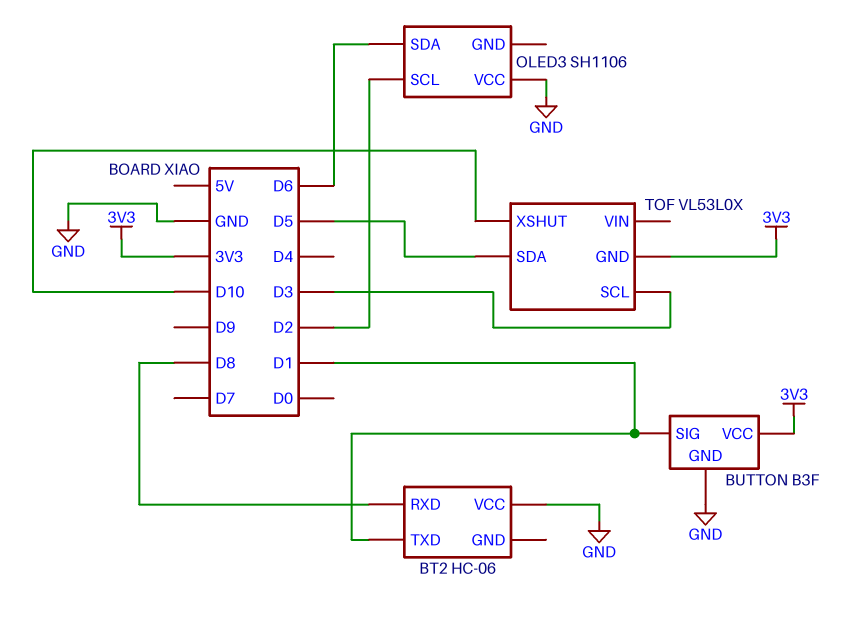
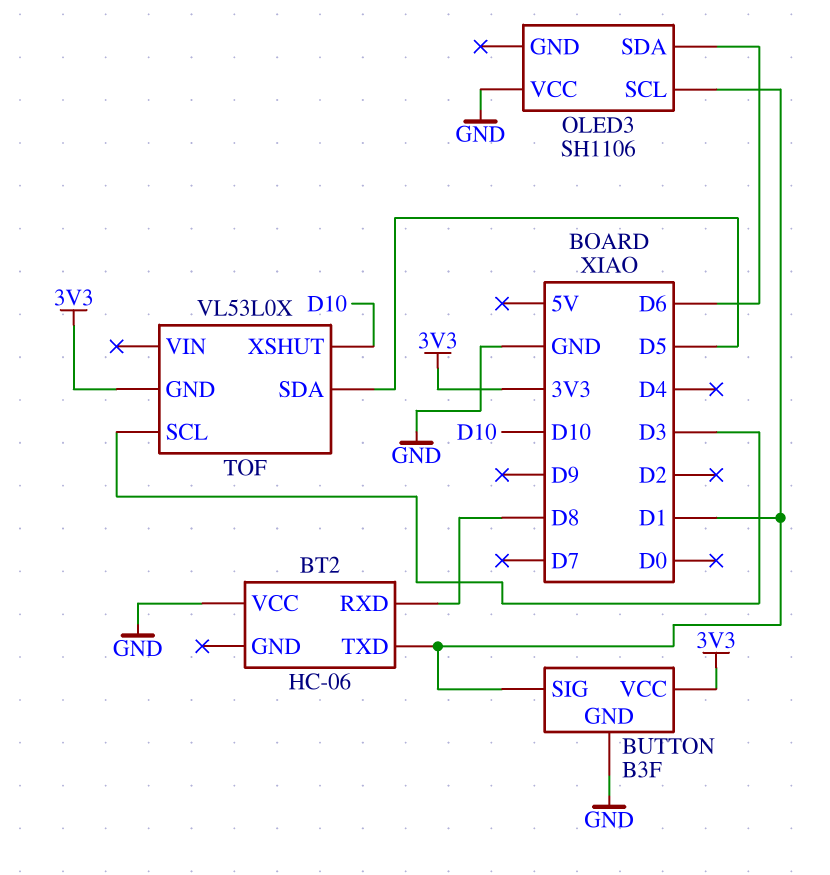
OLED3 pin SCL: D2 -> D1

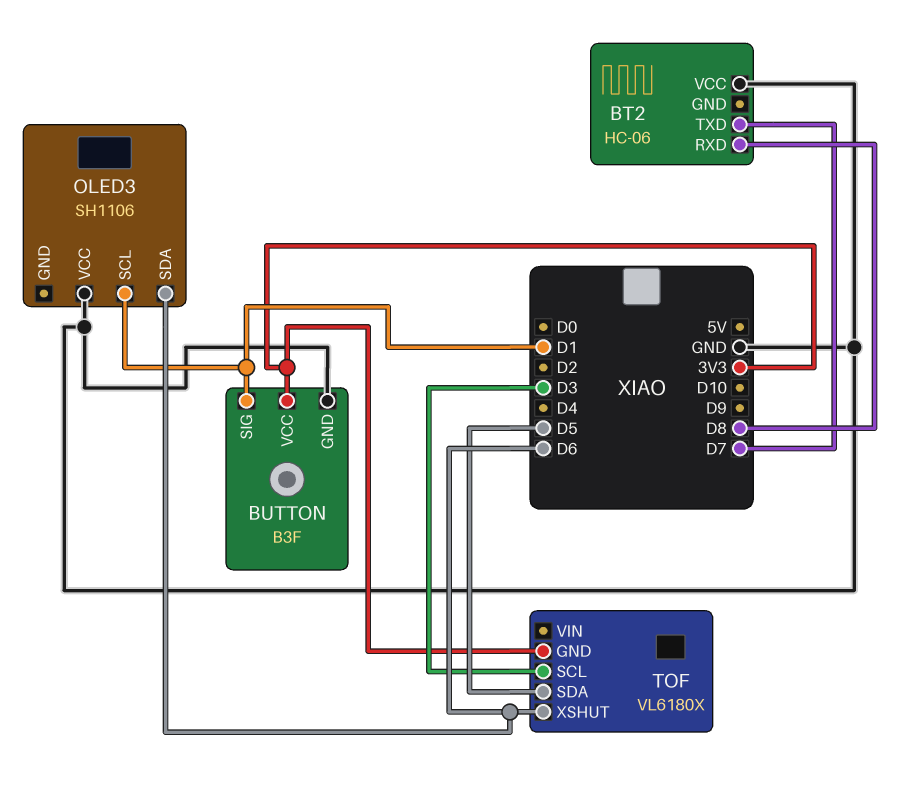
BT2 pin TXD: D1 -> D7
TOF: VL53L0X -> VL6180X
TOF pin XSHUT: D10 -> D6

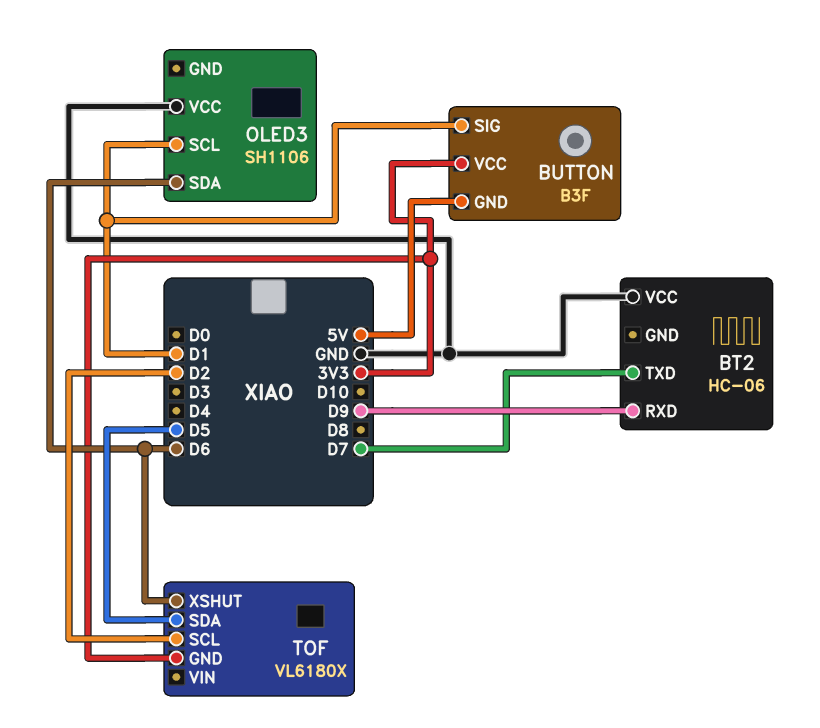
BT2 pin RXD: D8 -> D9
BUTTON pin GND: GND -> 5V
TOF pin SCL: D3 -> D2

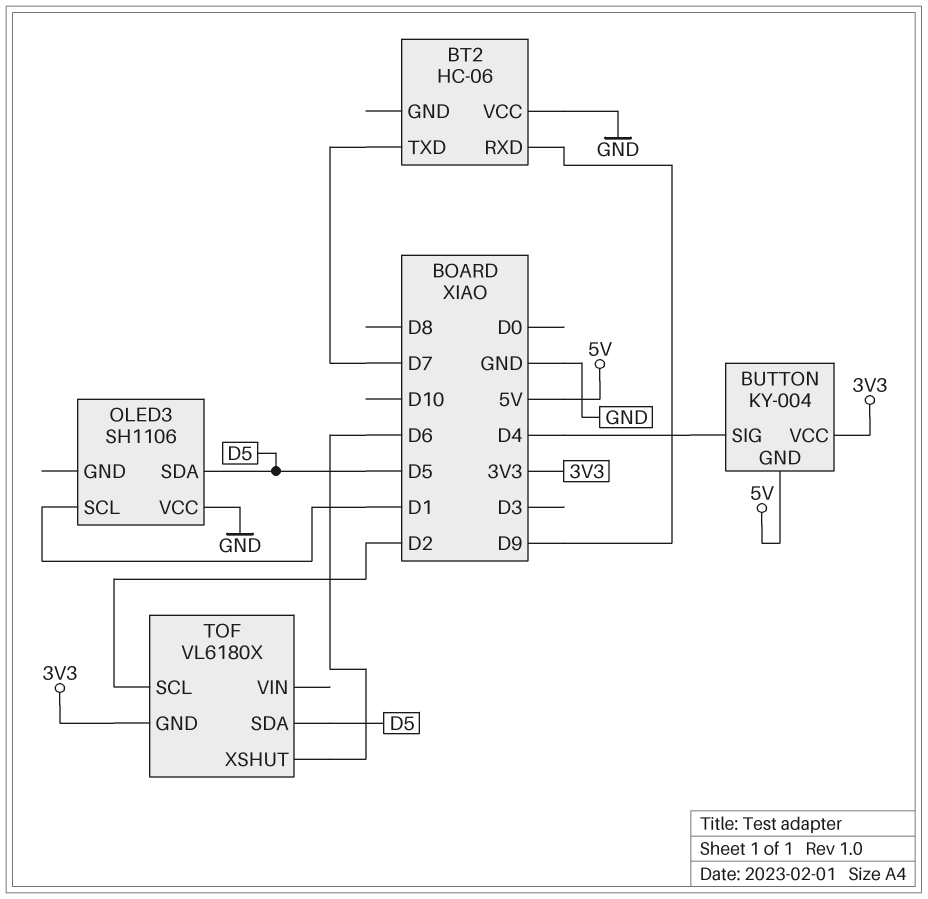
BUTTON: B3F -> KY-004
BUTTON pin SIG: D1 -> D4
OLED3 pin SDA: D6 -> D5

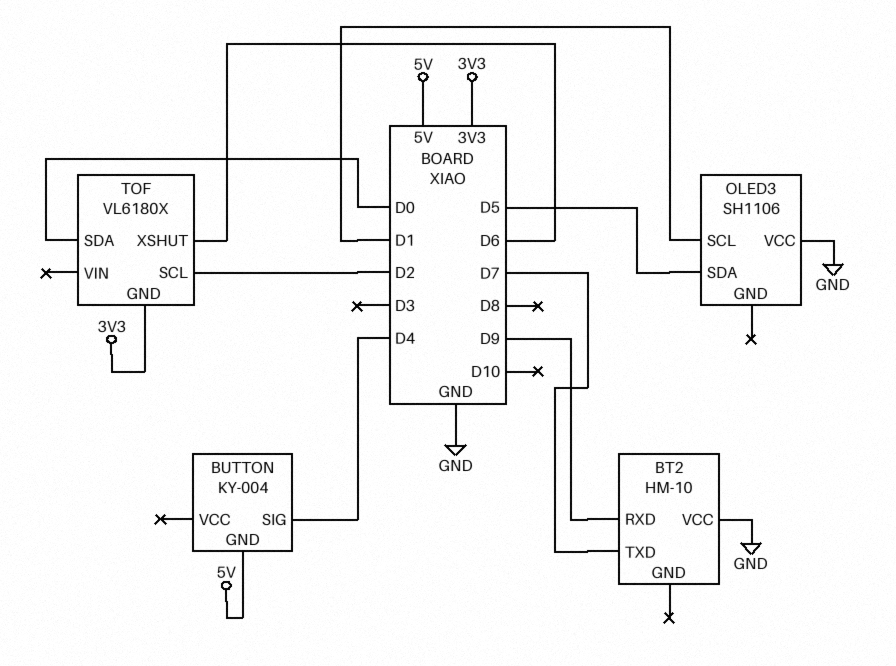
BT2: HC-06 -> HM-10
BUTTON pin VCC: 3V3 -> none
TOF pin SDA: D5 -> D0

